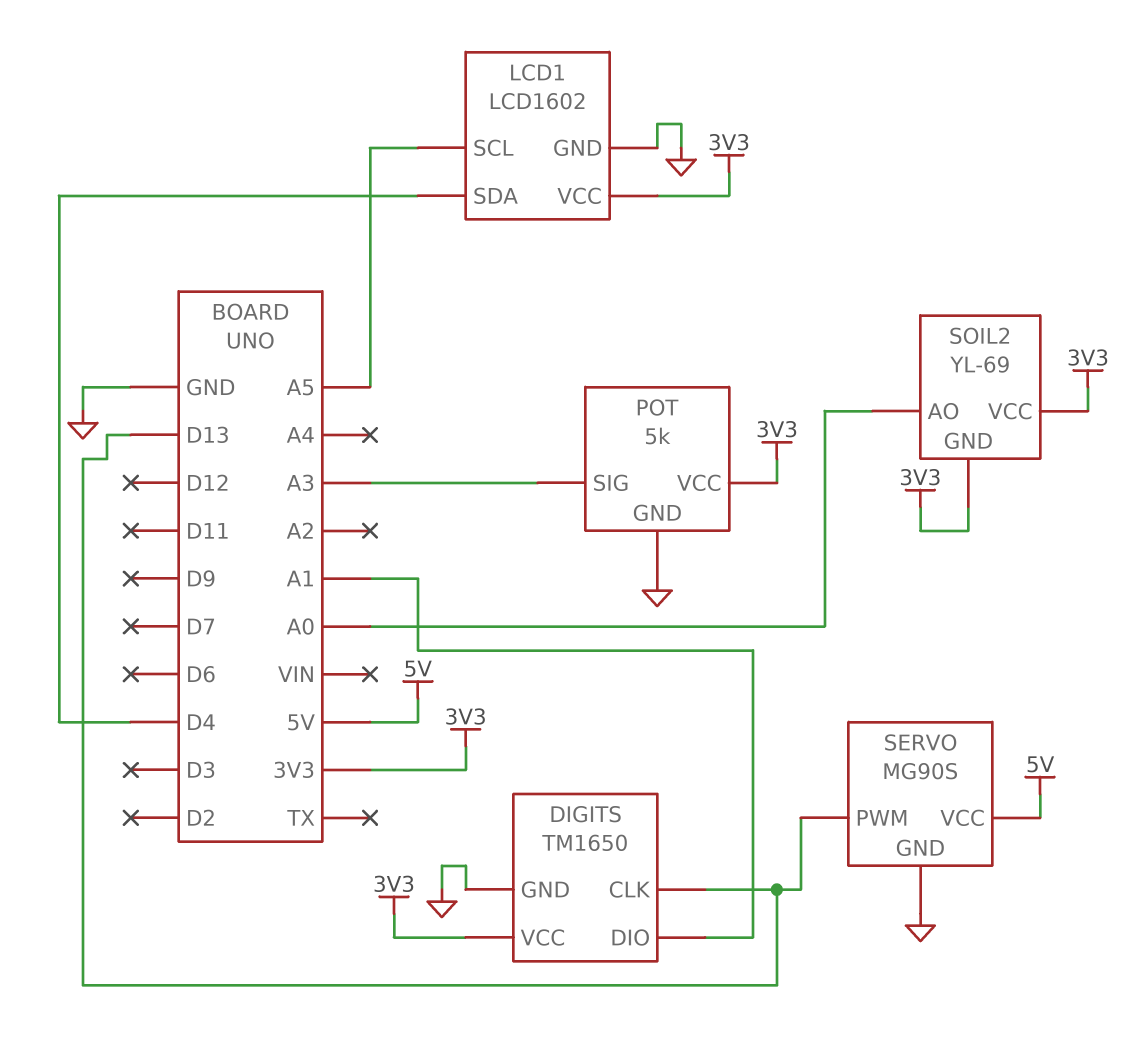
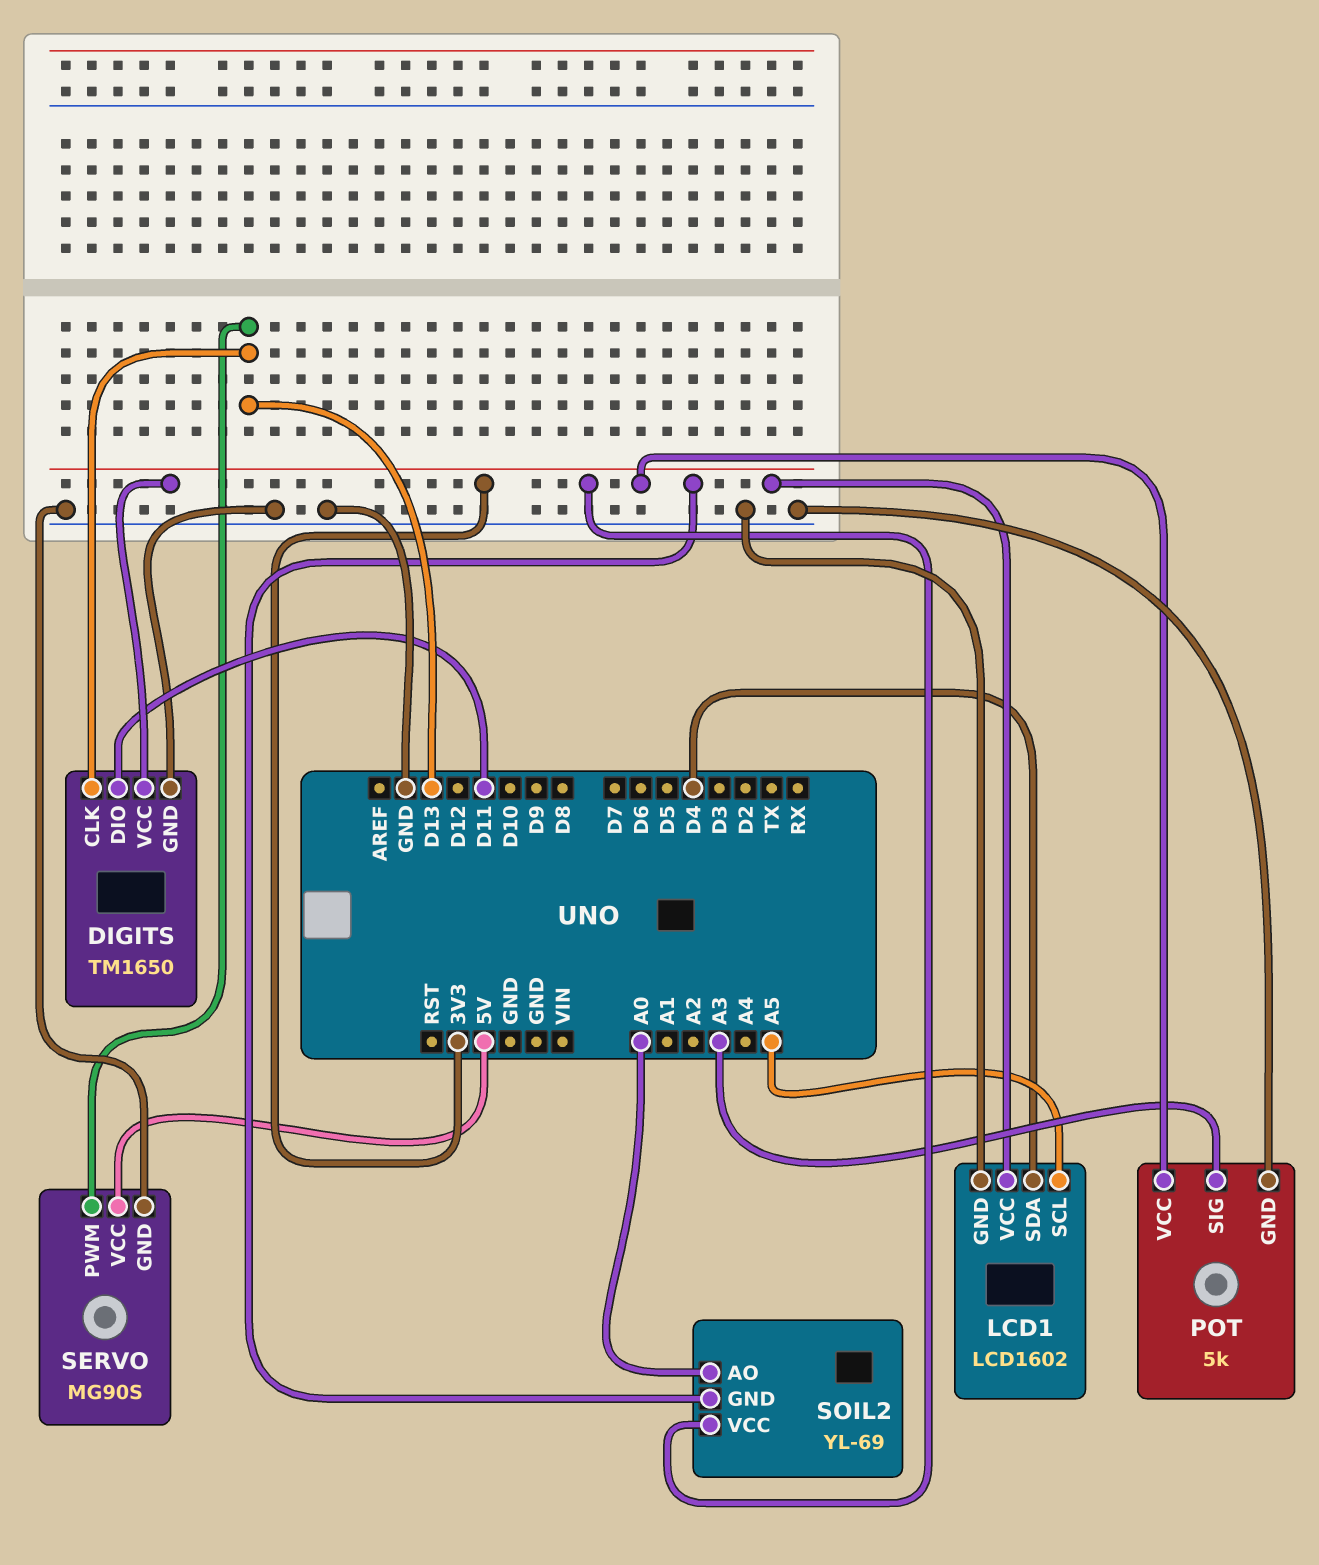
DIGITS pin DIO: A1 -> D11

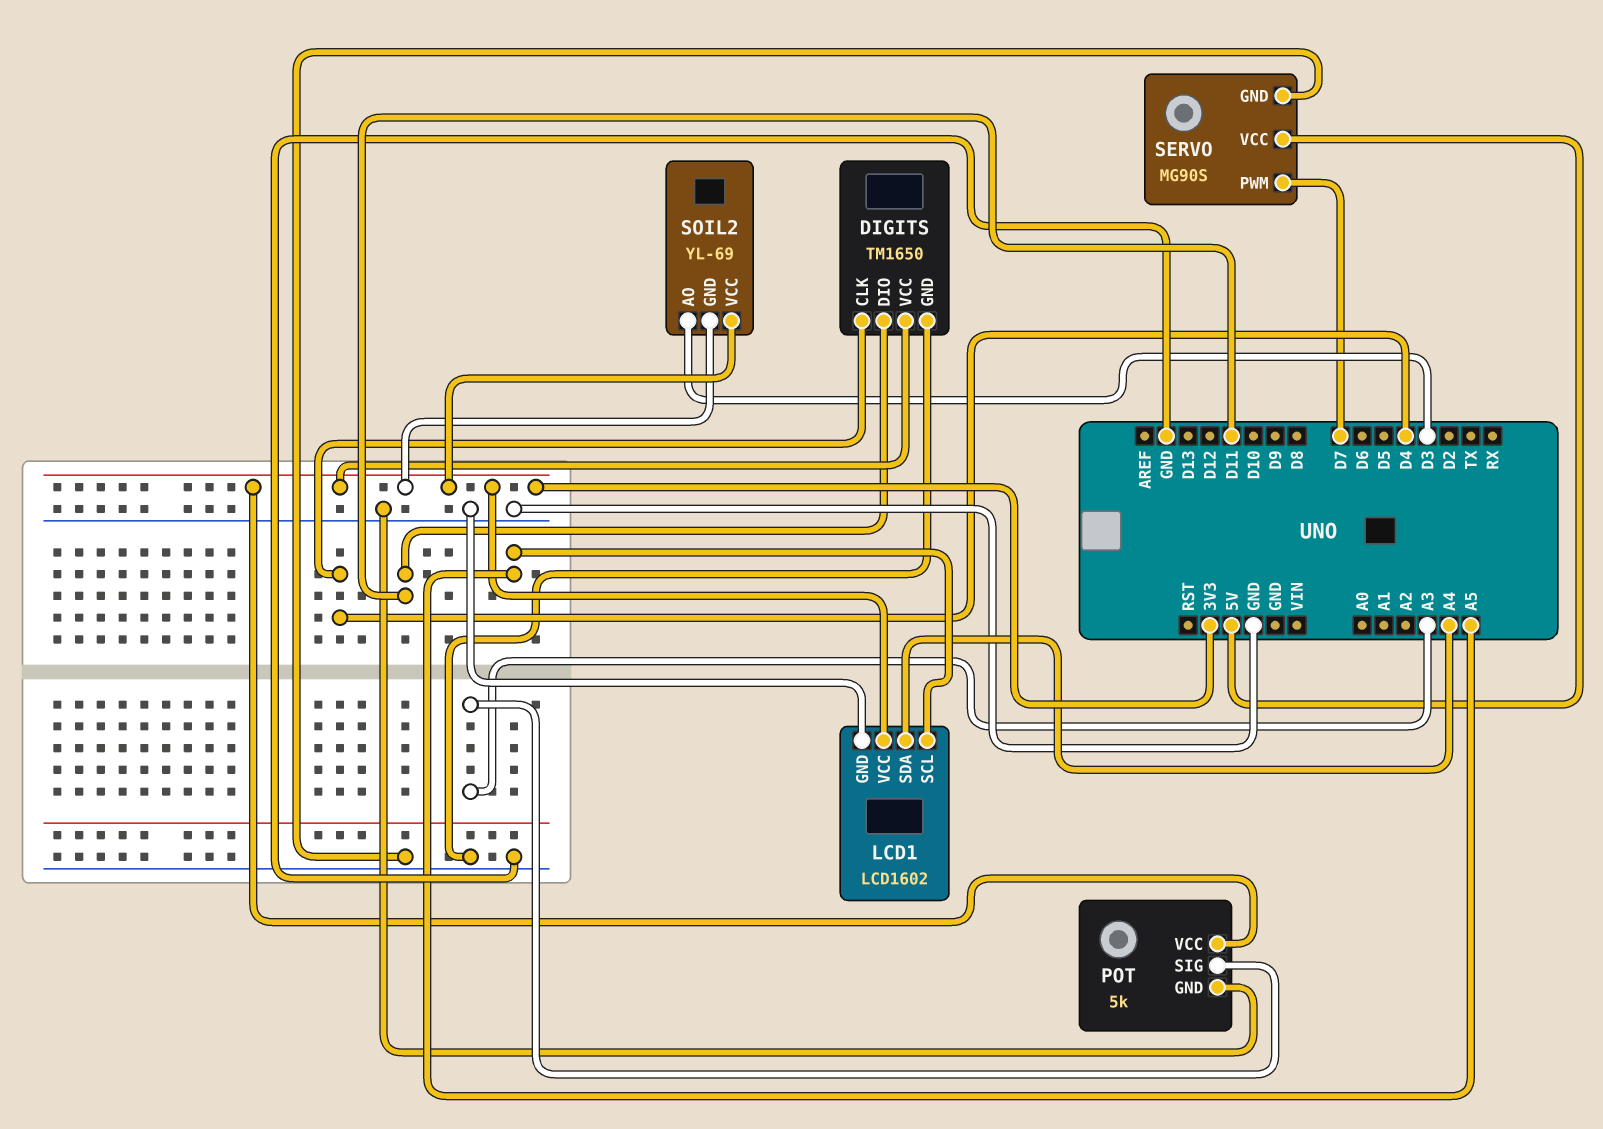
DIGITS pin CLK: D13 -> D4
LCD1 pin SDA: D4 -> A4
SERVO pin PWM: D13 -> D7
SOIL2 pin AO: A0 -> D3

